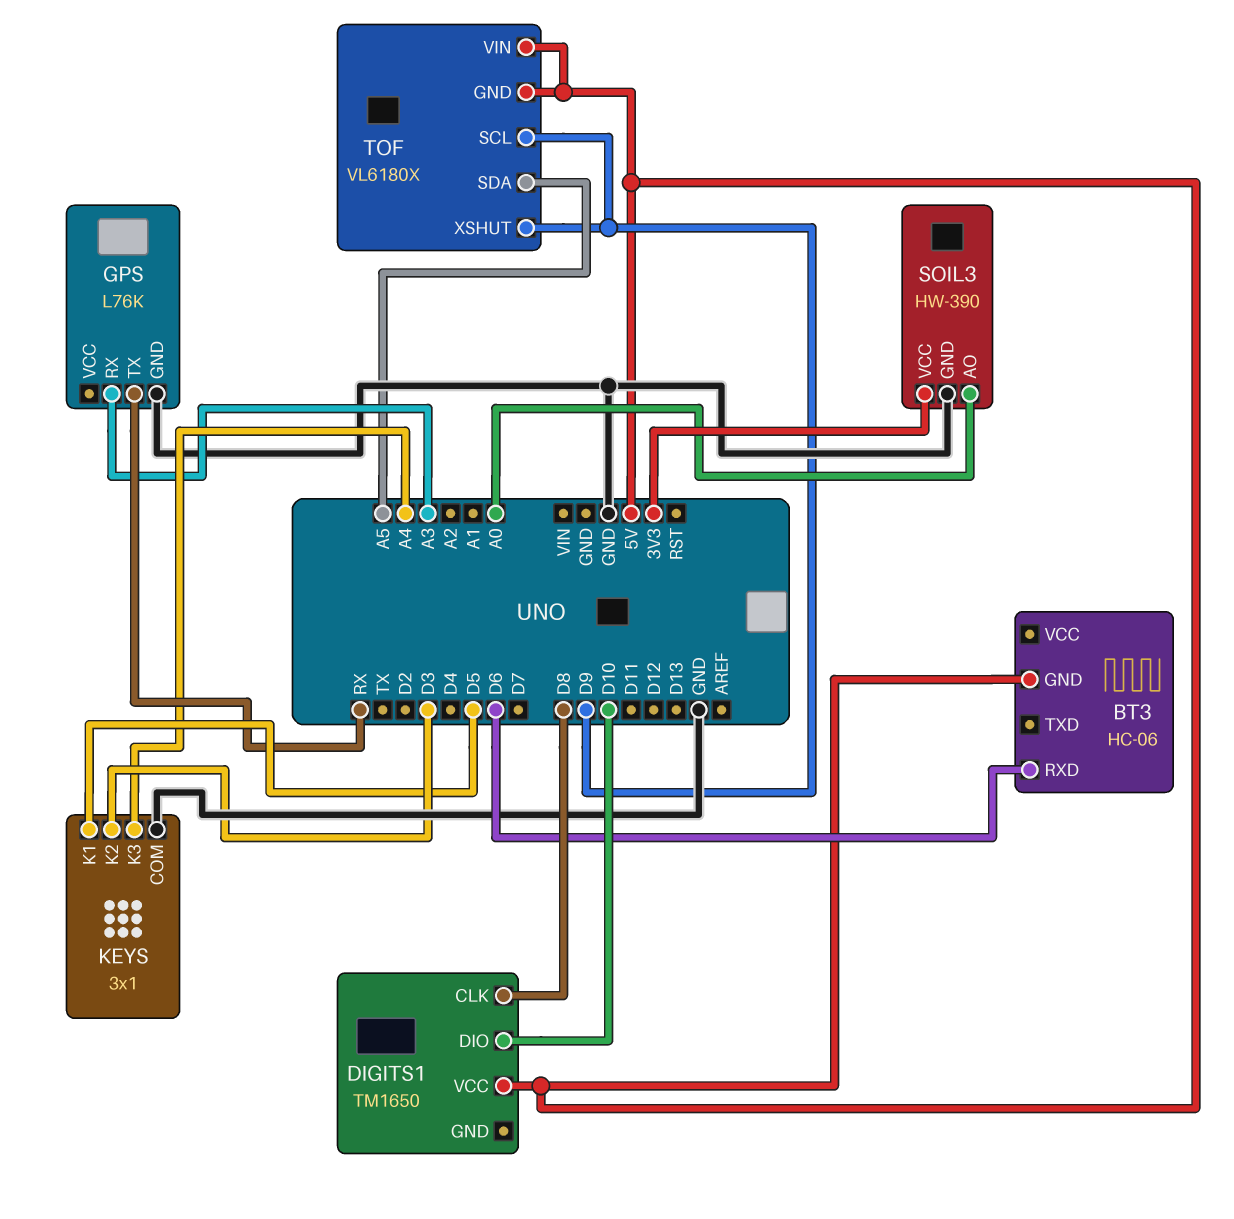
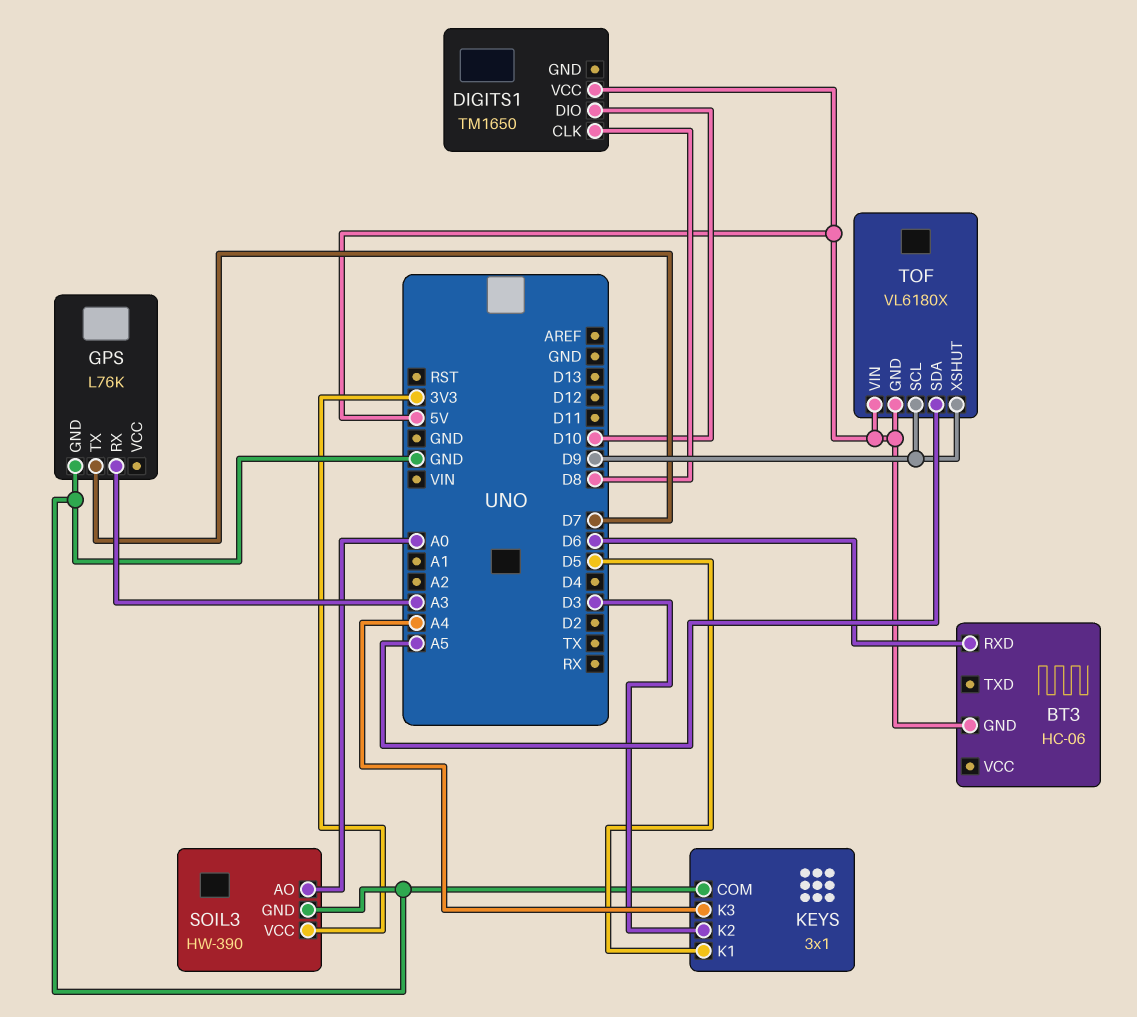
GPS pin TX: RX -> D7

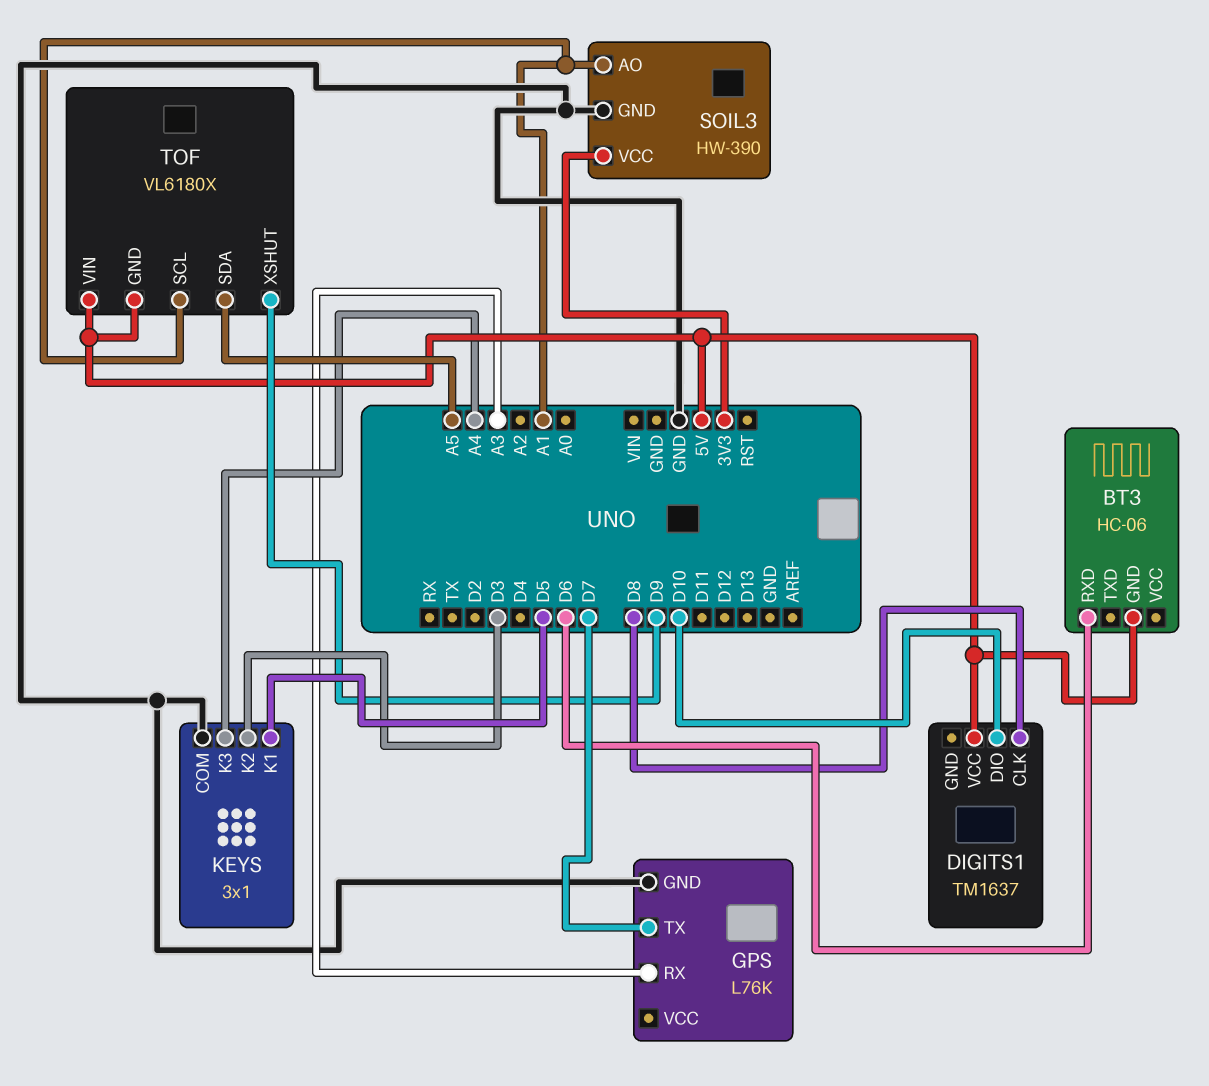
DIGITS1: TM1650 -> TM1637
SOIL3 pin AO: A0 -> A1
TOF pin SCL: D9 -> A1

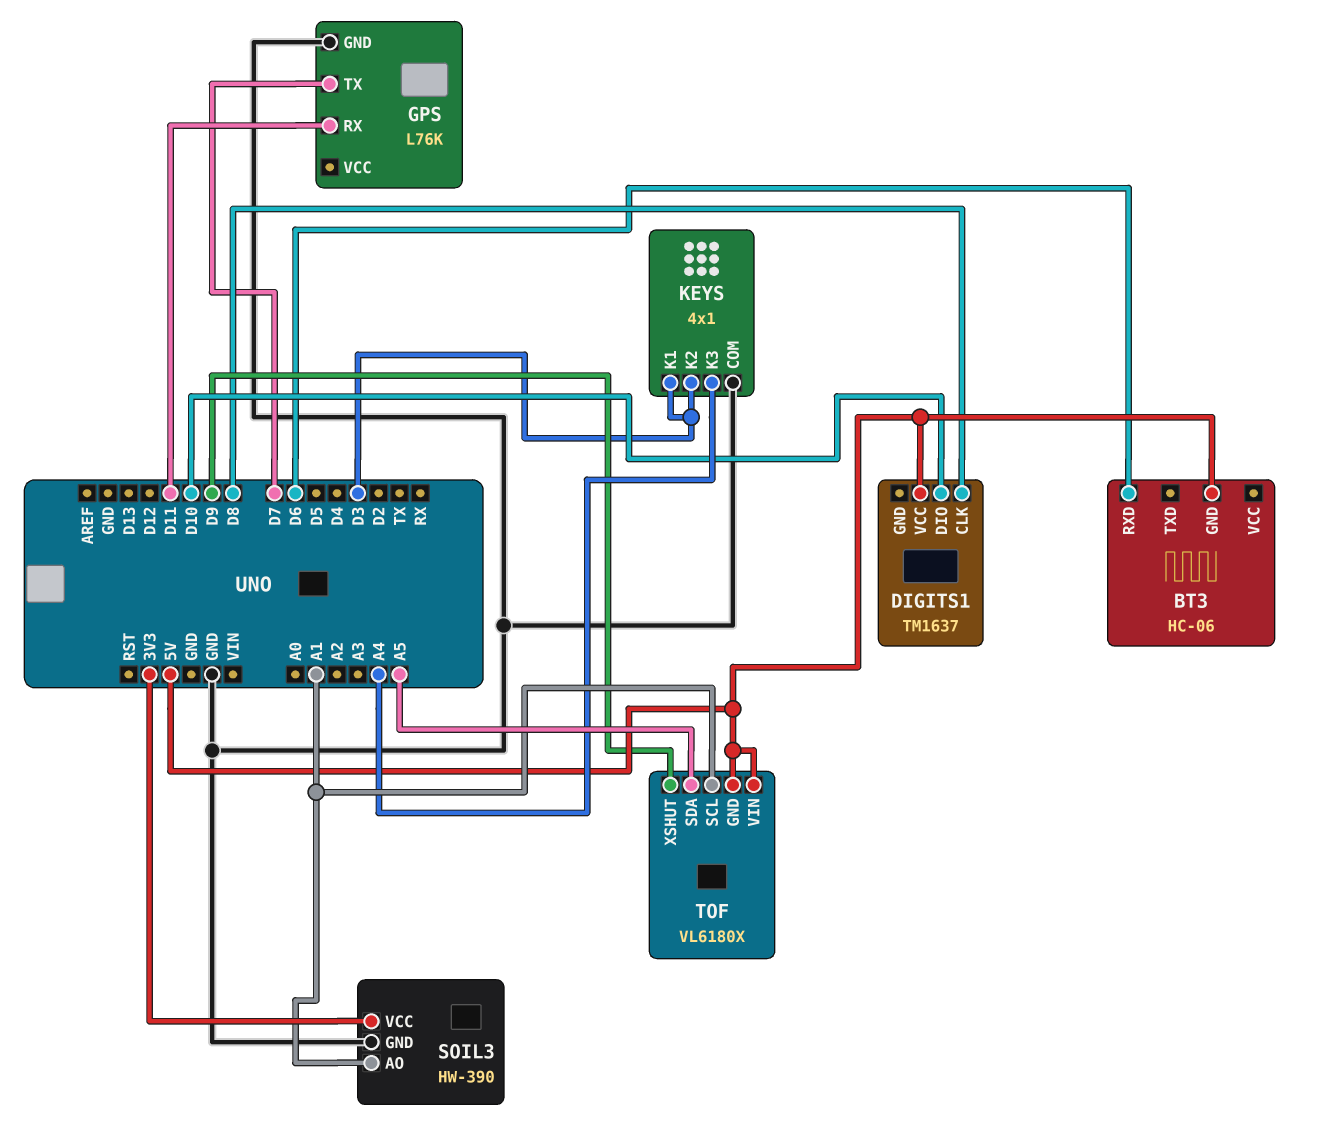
GPS pin RX: A3 -> D11
KEYS: 3x1 -> 4x1
KEYS pin K1: D5 -> D3

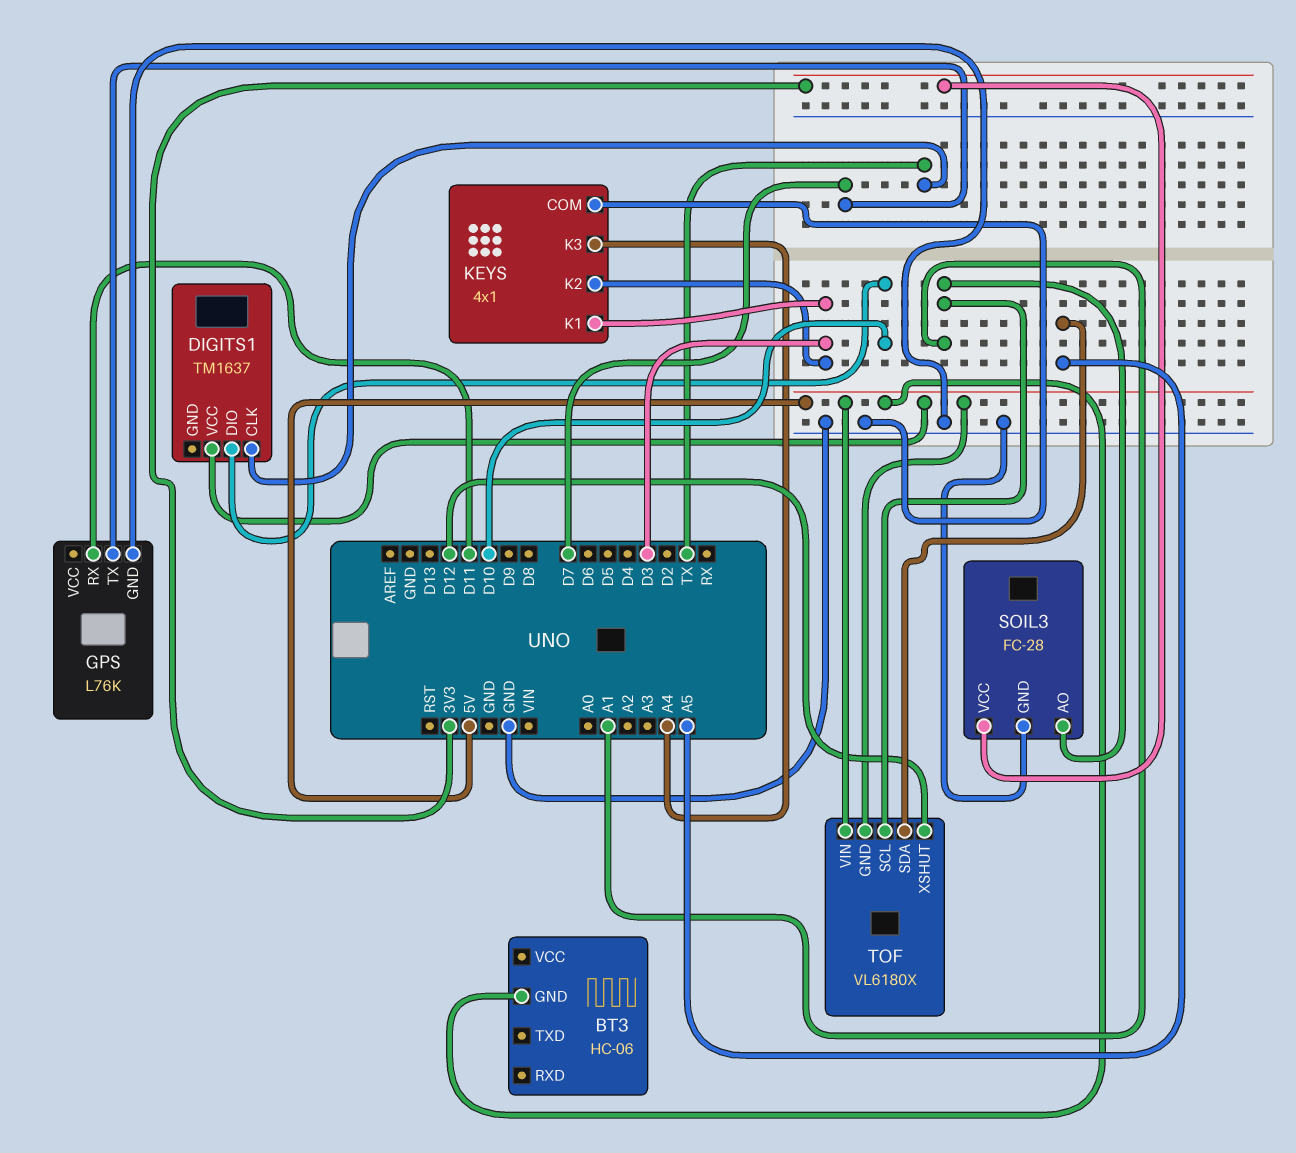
BT3 pin RXD: D6 -> none
DIGITS1 pin CLK: D8 -> TX
SOIL3: HW-390 -> FC-28
TOF pin XSHUT: D9 -> D12

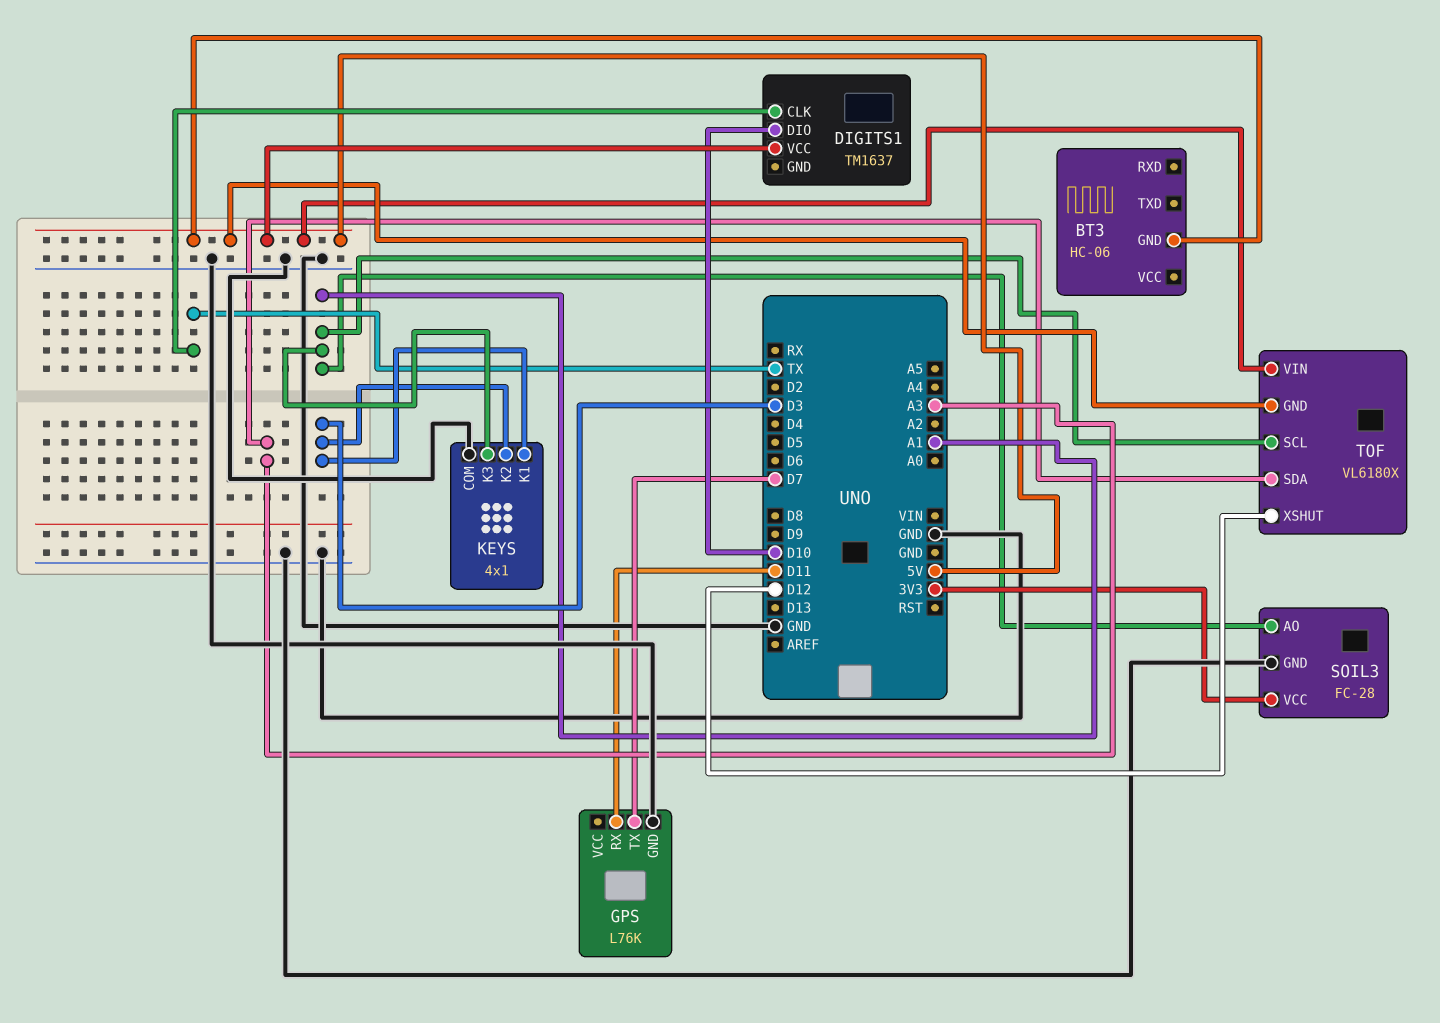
KEYS pin K3: A4 -> A1
TOF pin SDA: A5 -> A3

